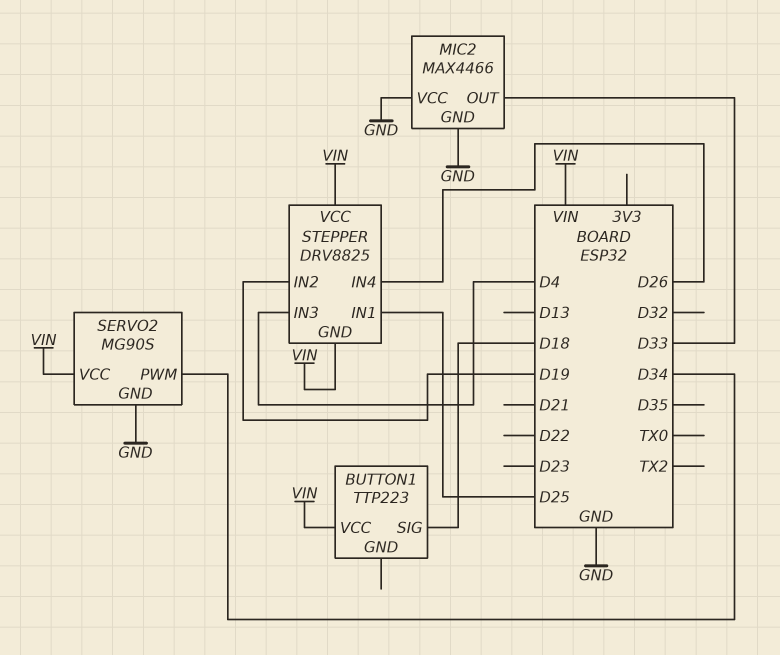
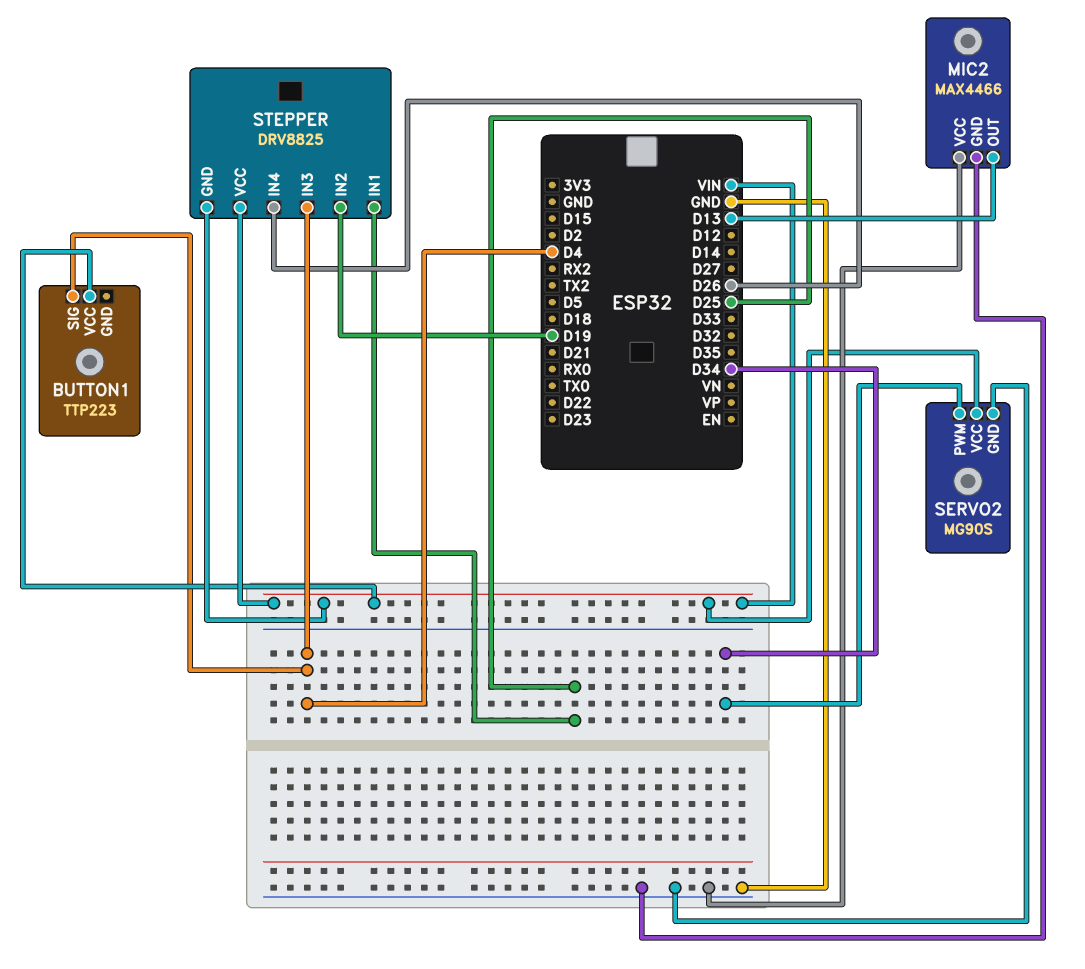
BUTTON1 pin SIG: D18 -> D4
MIC2 pin OUT: D33 -> D13

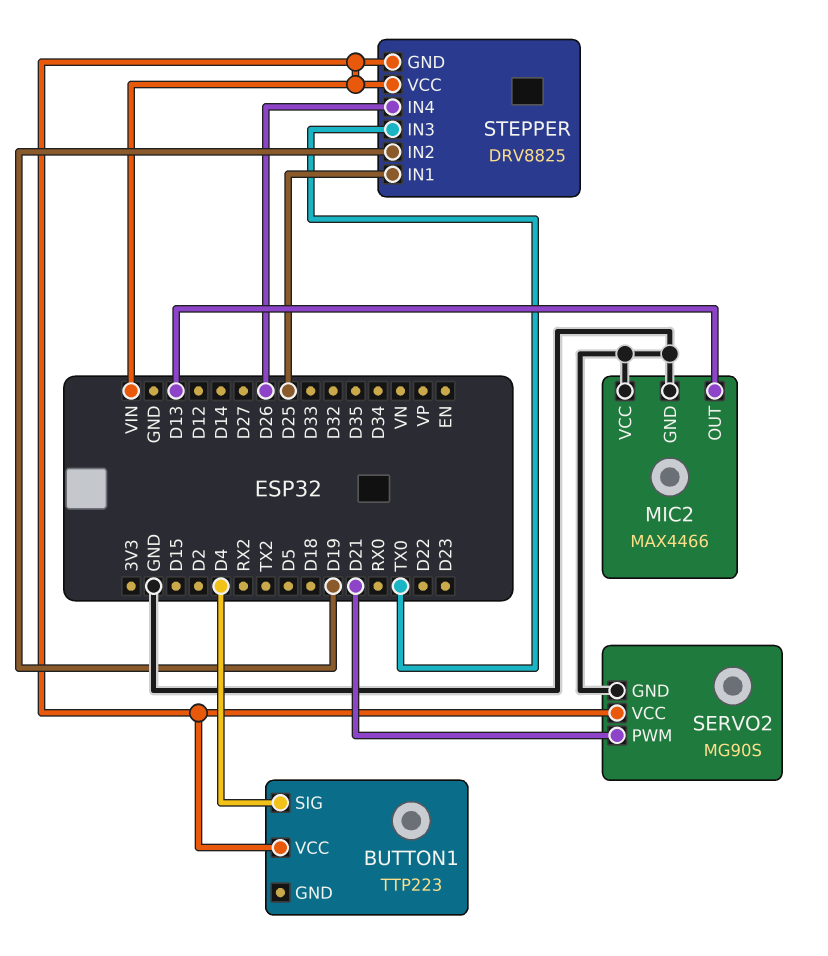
SERVO2 pin PWM: D34 -> D21
STEPPER pin IN3: D4 -> TX0

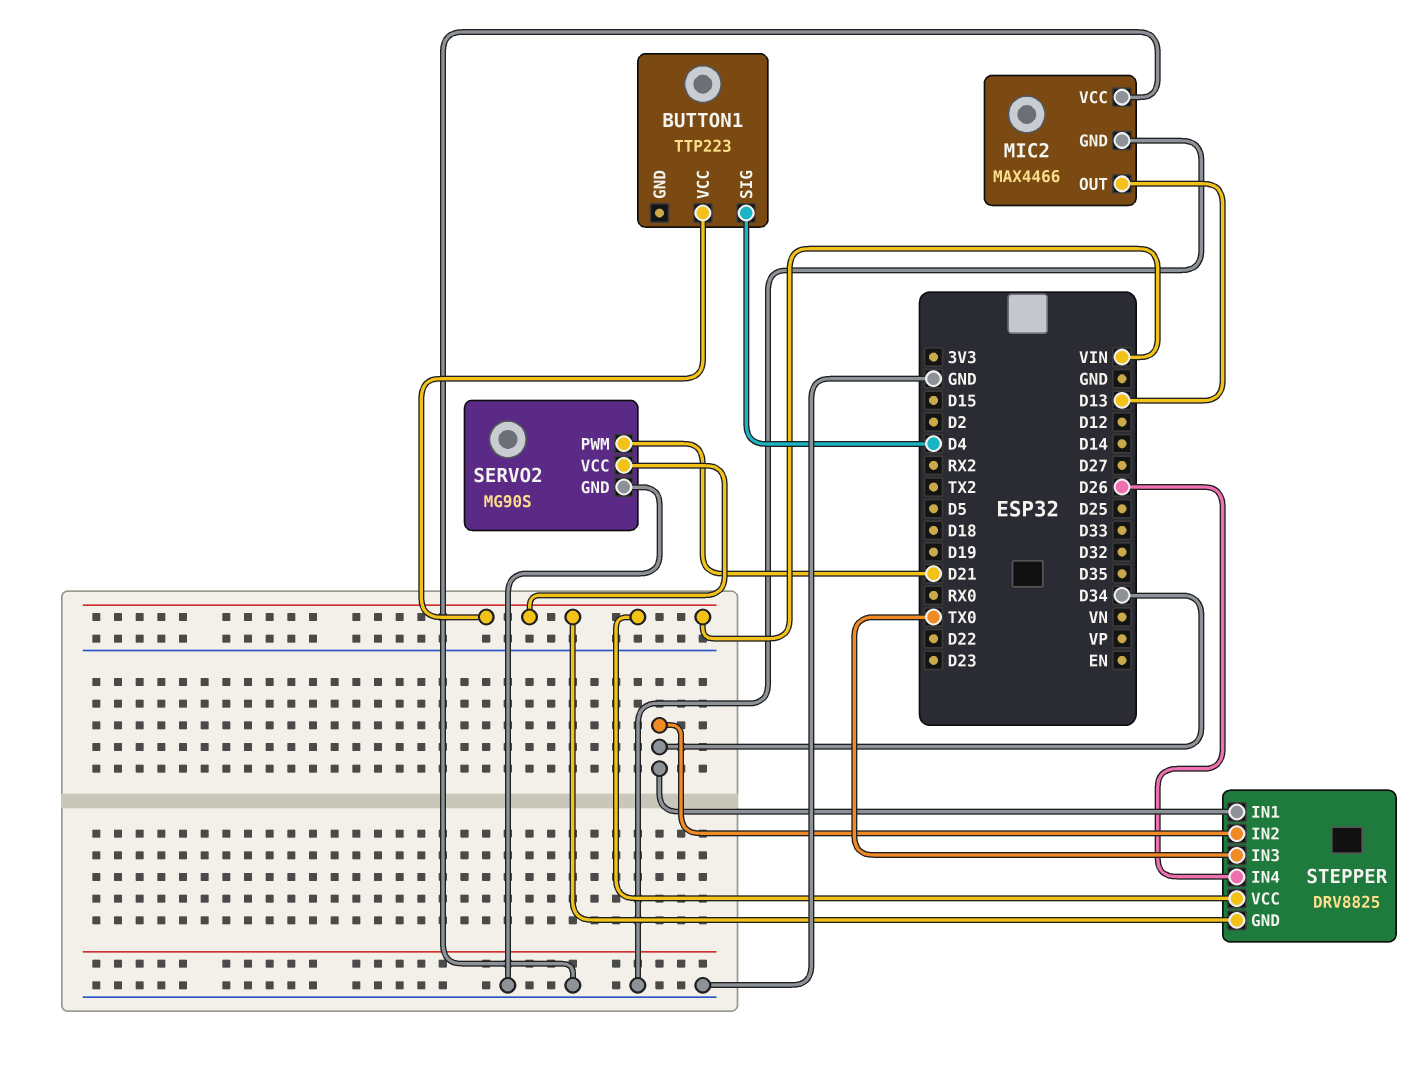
STEPPER pin IN1: D25 -> D34
STEPPER pin IN2: D19 -> D34

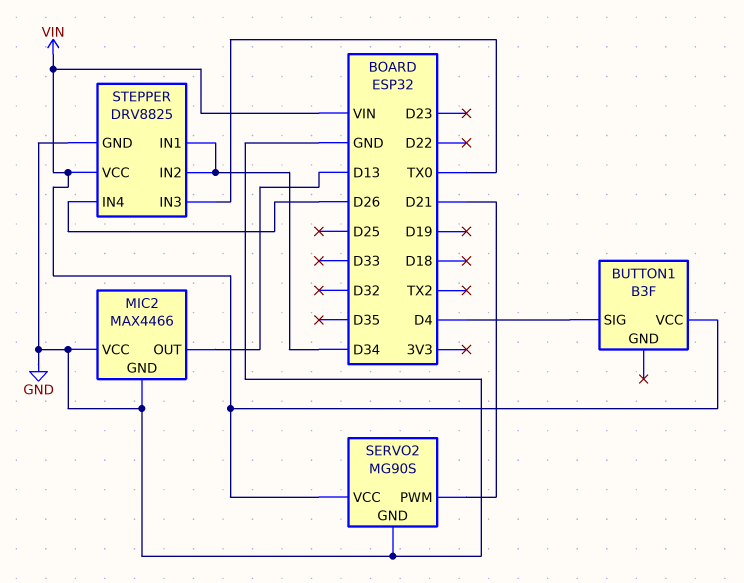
BUTTON1: TTP223 -> B3F
STEPPER pin GND: VIN -> GND

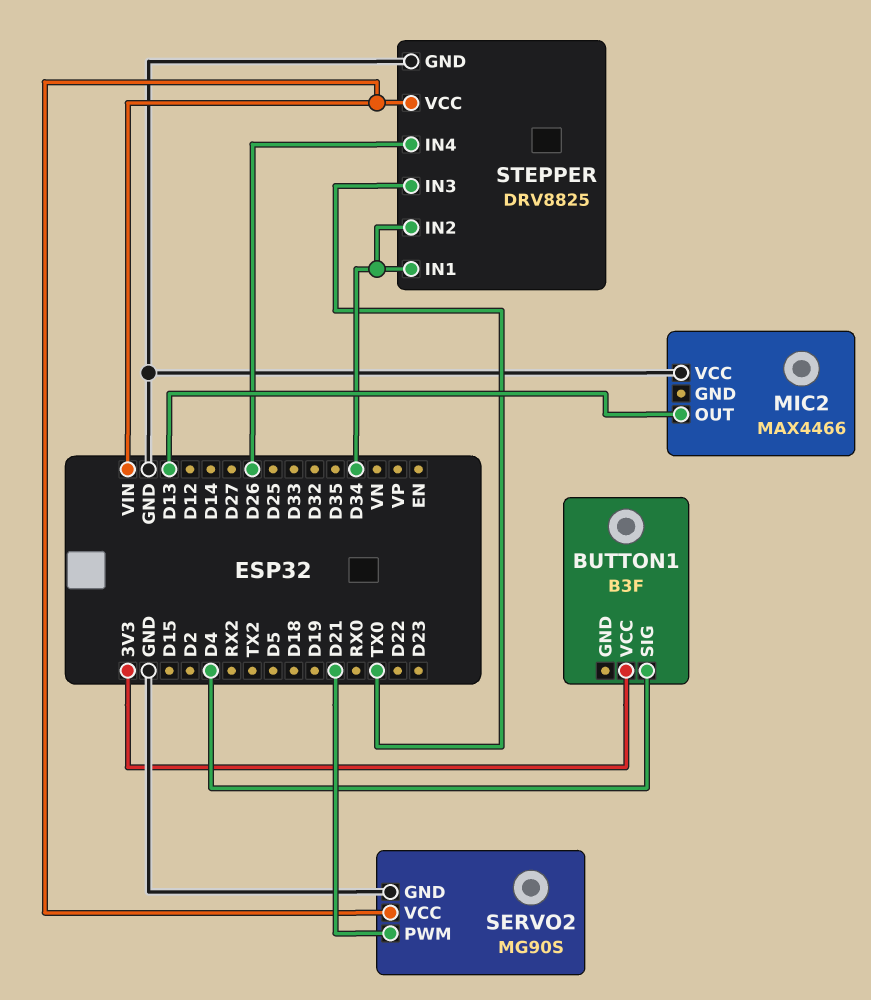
BUTTON1 pin VCC: VIN -> 3V3
MIC2 pin GND: GND -> none

